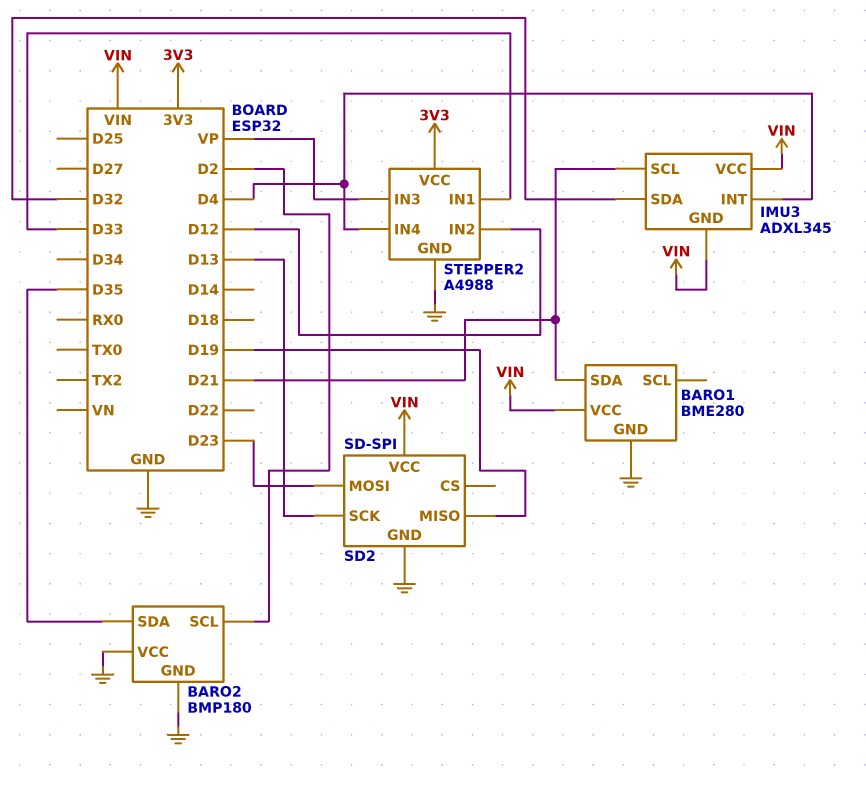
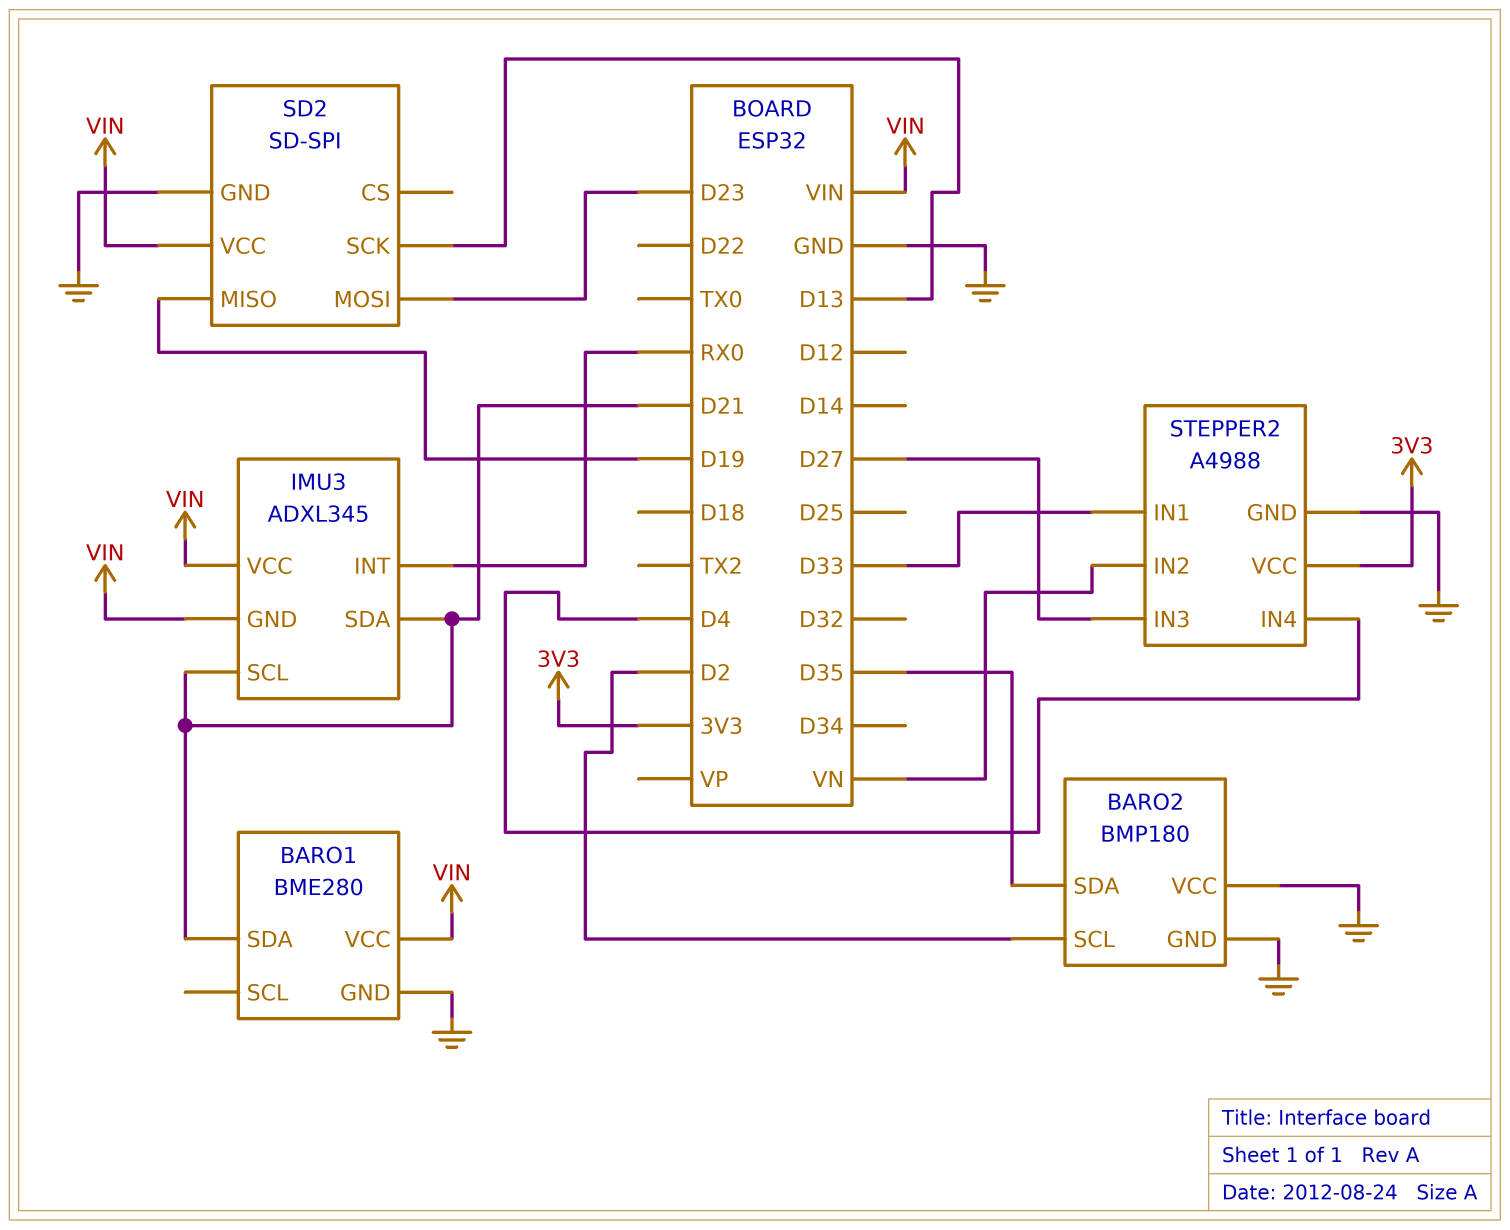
IMU3 pin INT: D4 -> RX0
IMU3 pin SDA: D32 -> D21
STEPPER2 pin IN2: D12 -> VN
STEPPER2 pin IN3: VP -> D27

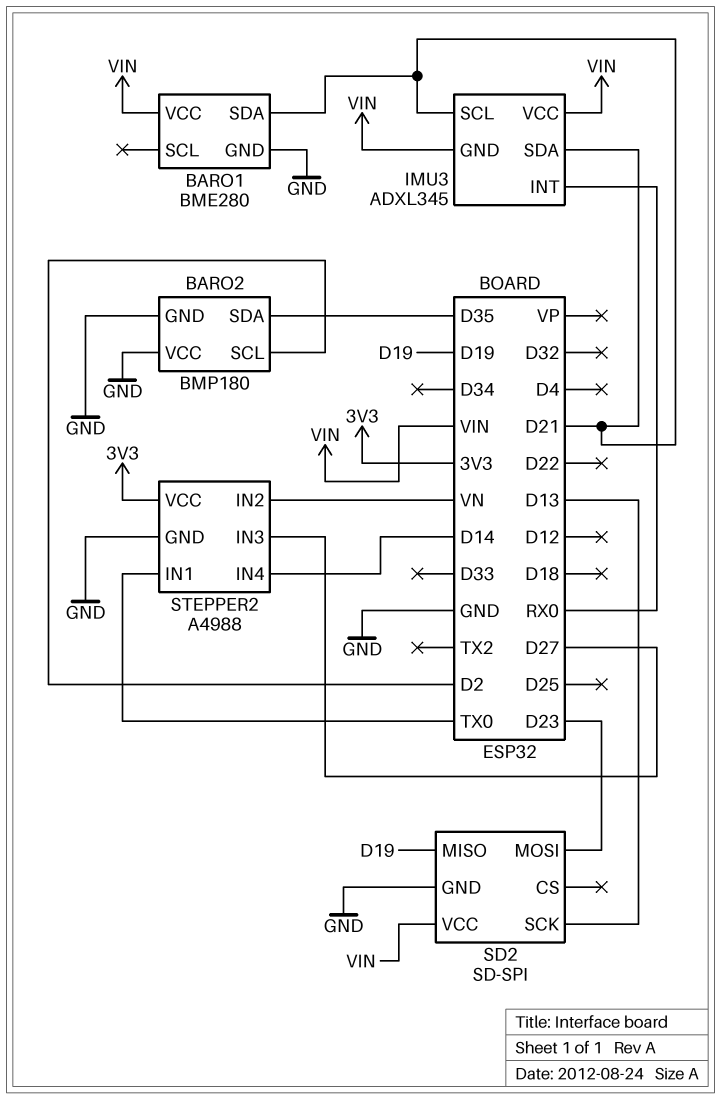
STEPPER2 pin IN1: D33 -> TX0
STEPPER2 pin IN4: D4 -> D14

